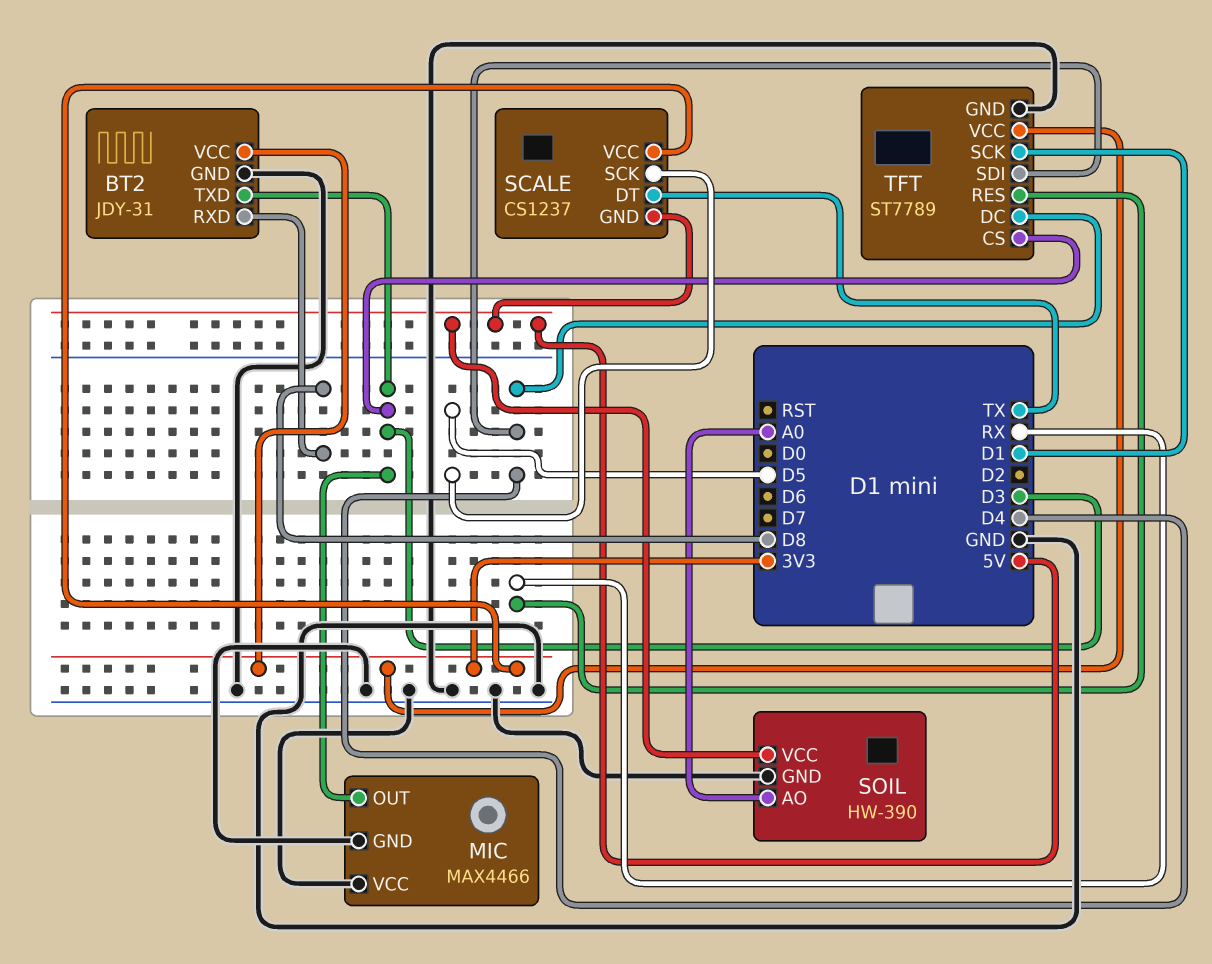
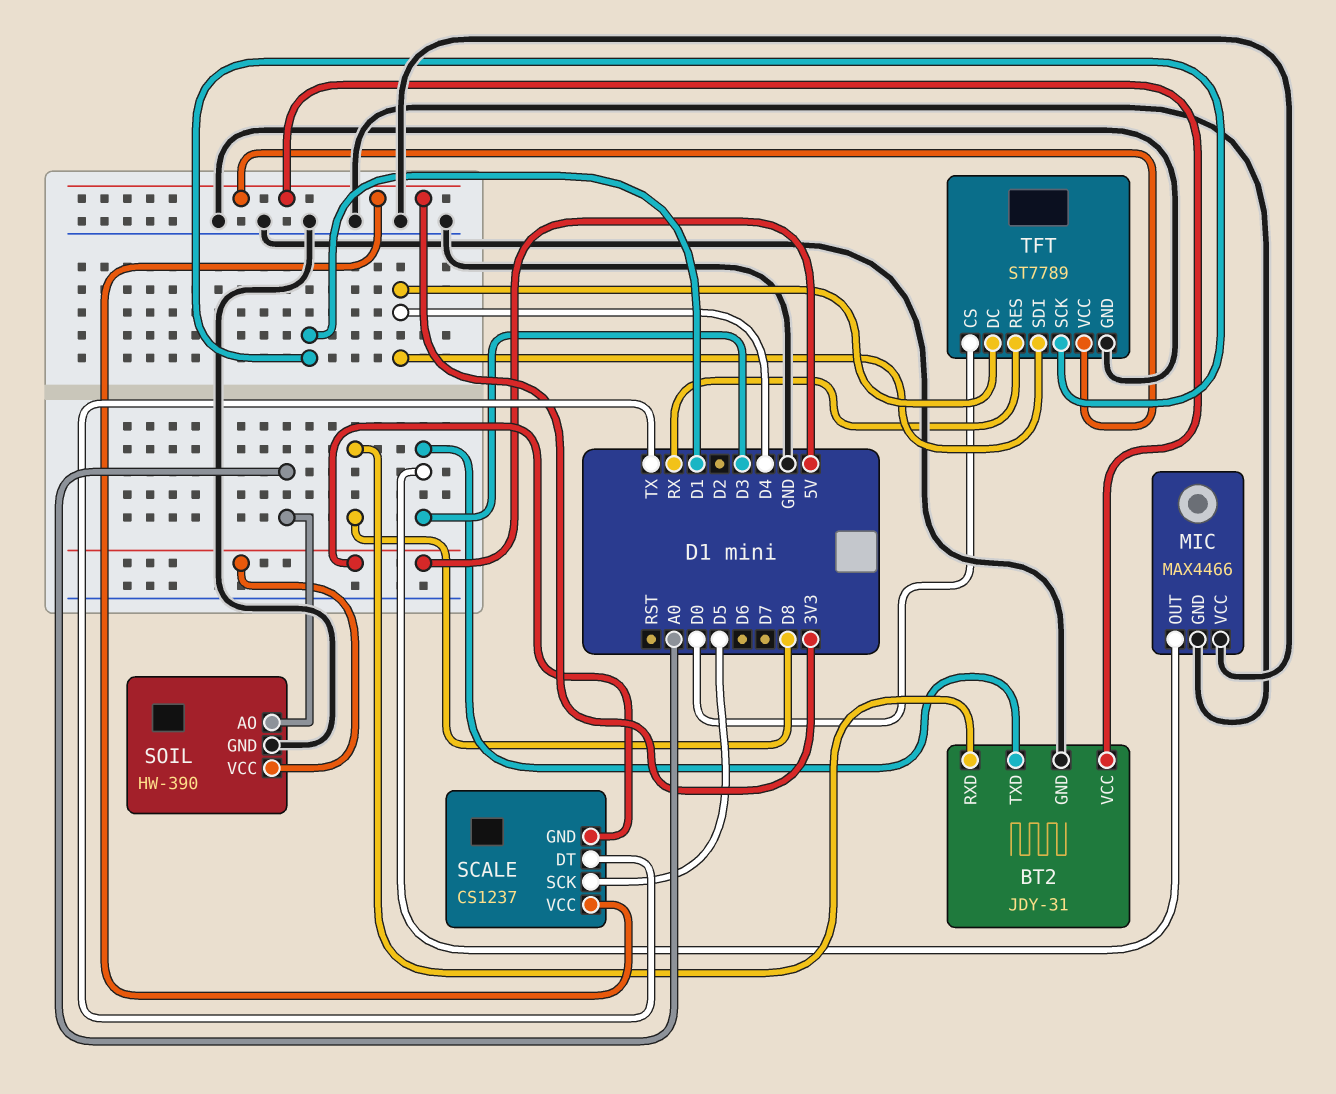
TFT pin CS: D3 -> D0

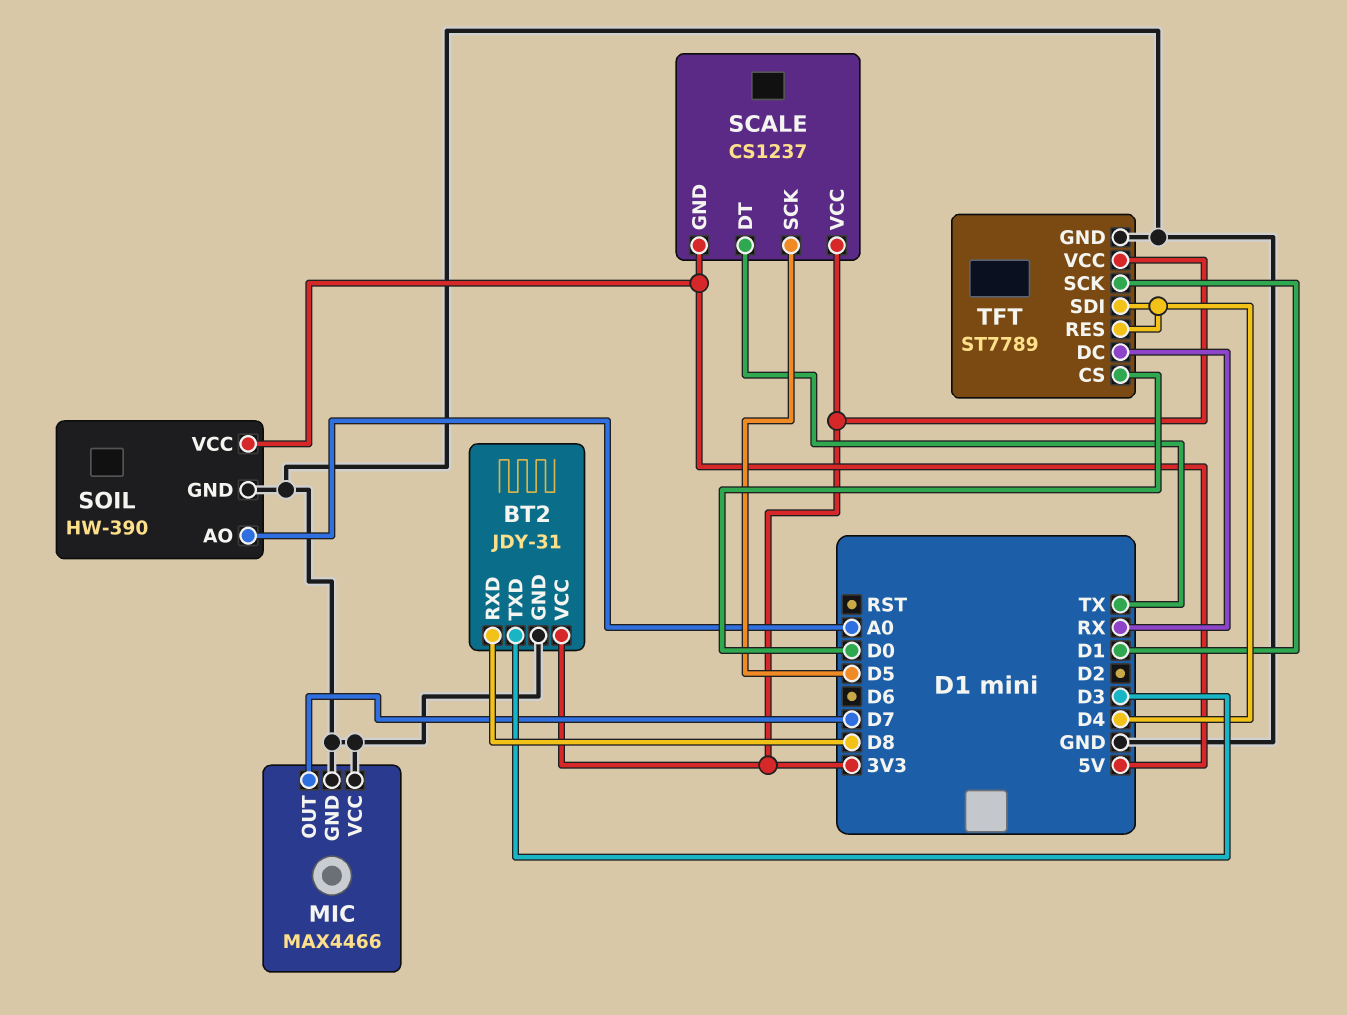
MIC pin OUT: D3 -> D7
TFT pin DC: D4 -> RX
TFT pin RES: RX -> D4

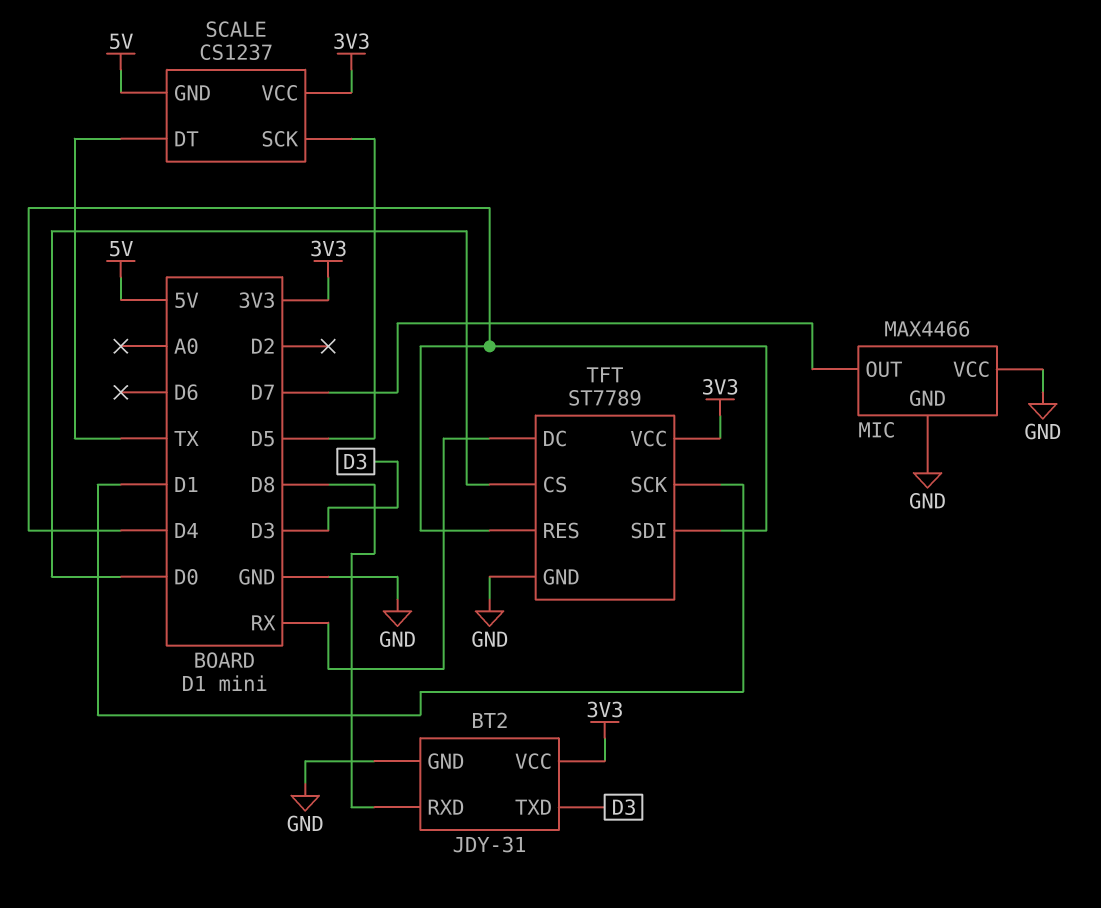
SOIL: HW-390 -> none
SOIL pin AO: A0 -> none
SOIL pin GND: GND -> none
SOIL pin VCC: 5V -> none

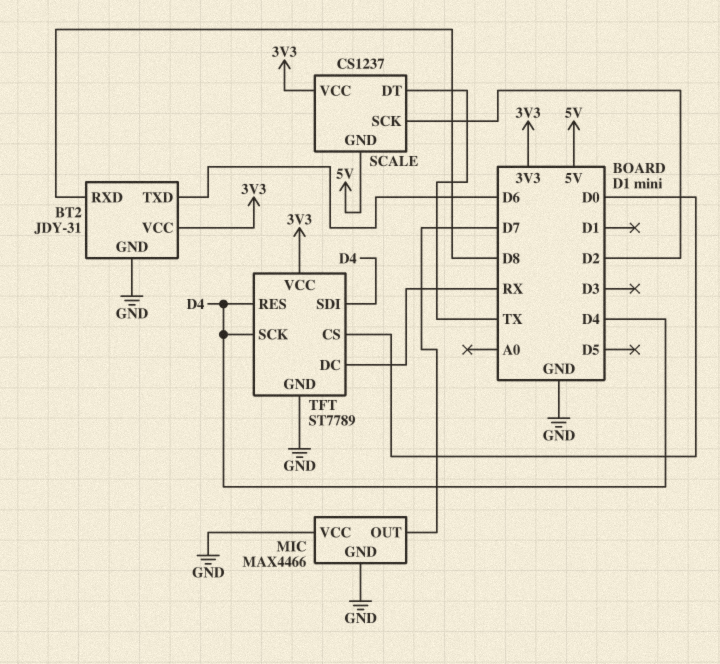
BT2 pin TXD: D3 -> D6
SCALE pin SCK: D5 -> D2
TFT pin SCK: D1 -> D4

